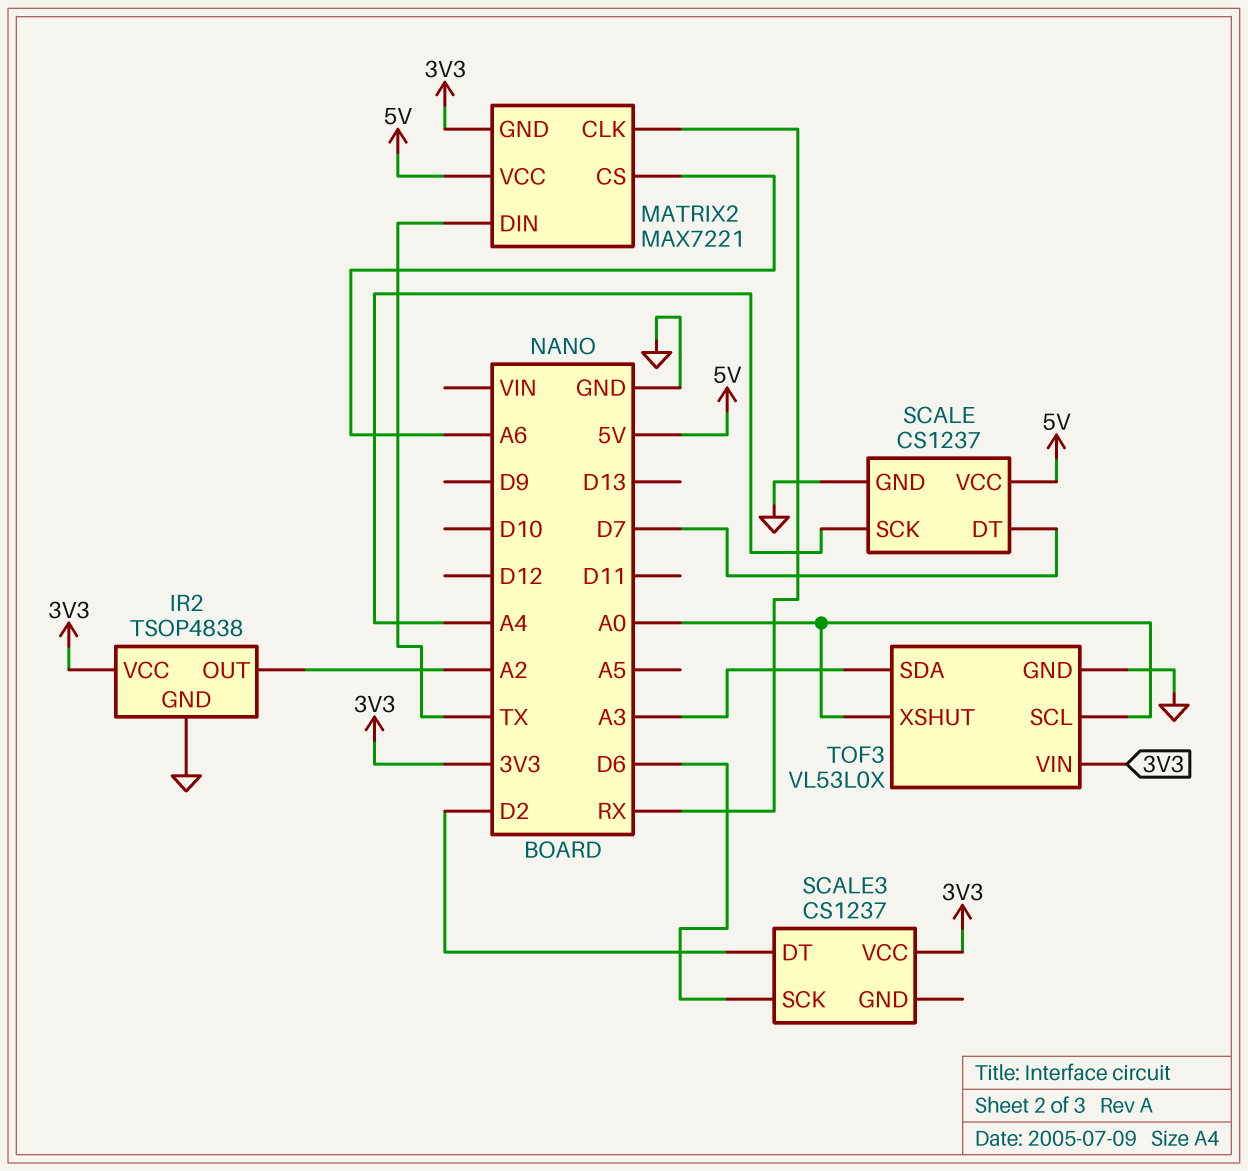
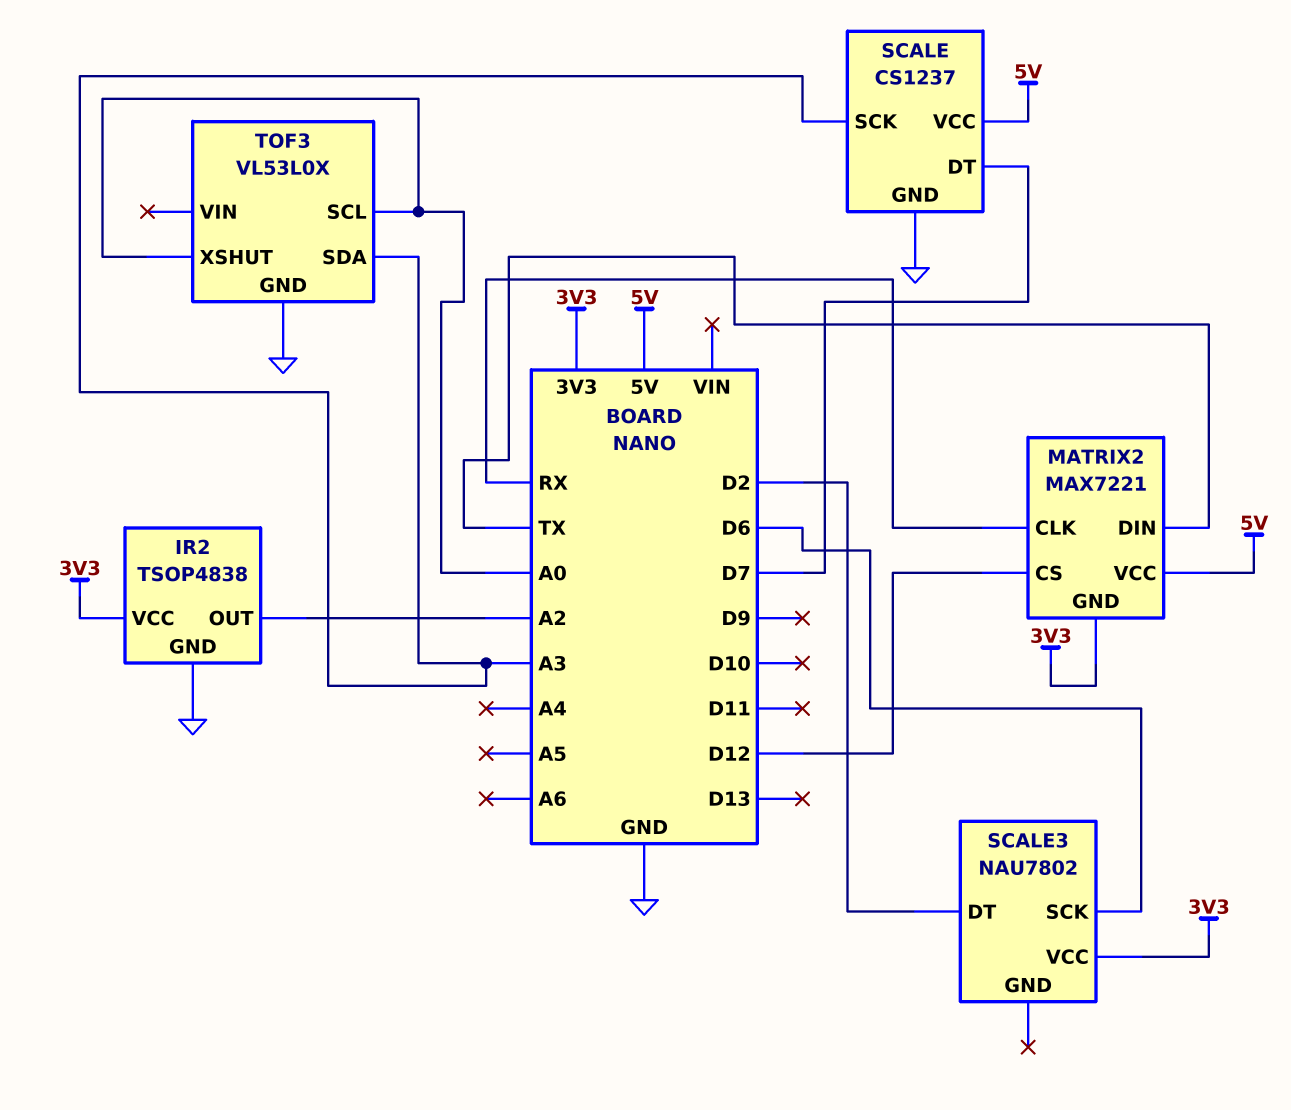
MATRIX2 pin CS: A6 -> D12
SCALE pin SCK: A4 -> A3
SCALE3: CS1237 -> NAU7802
TOF3 pin VIN: 3V3 -> none

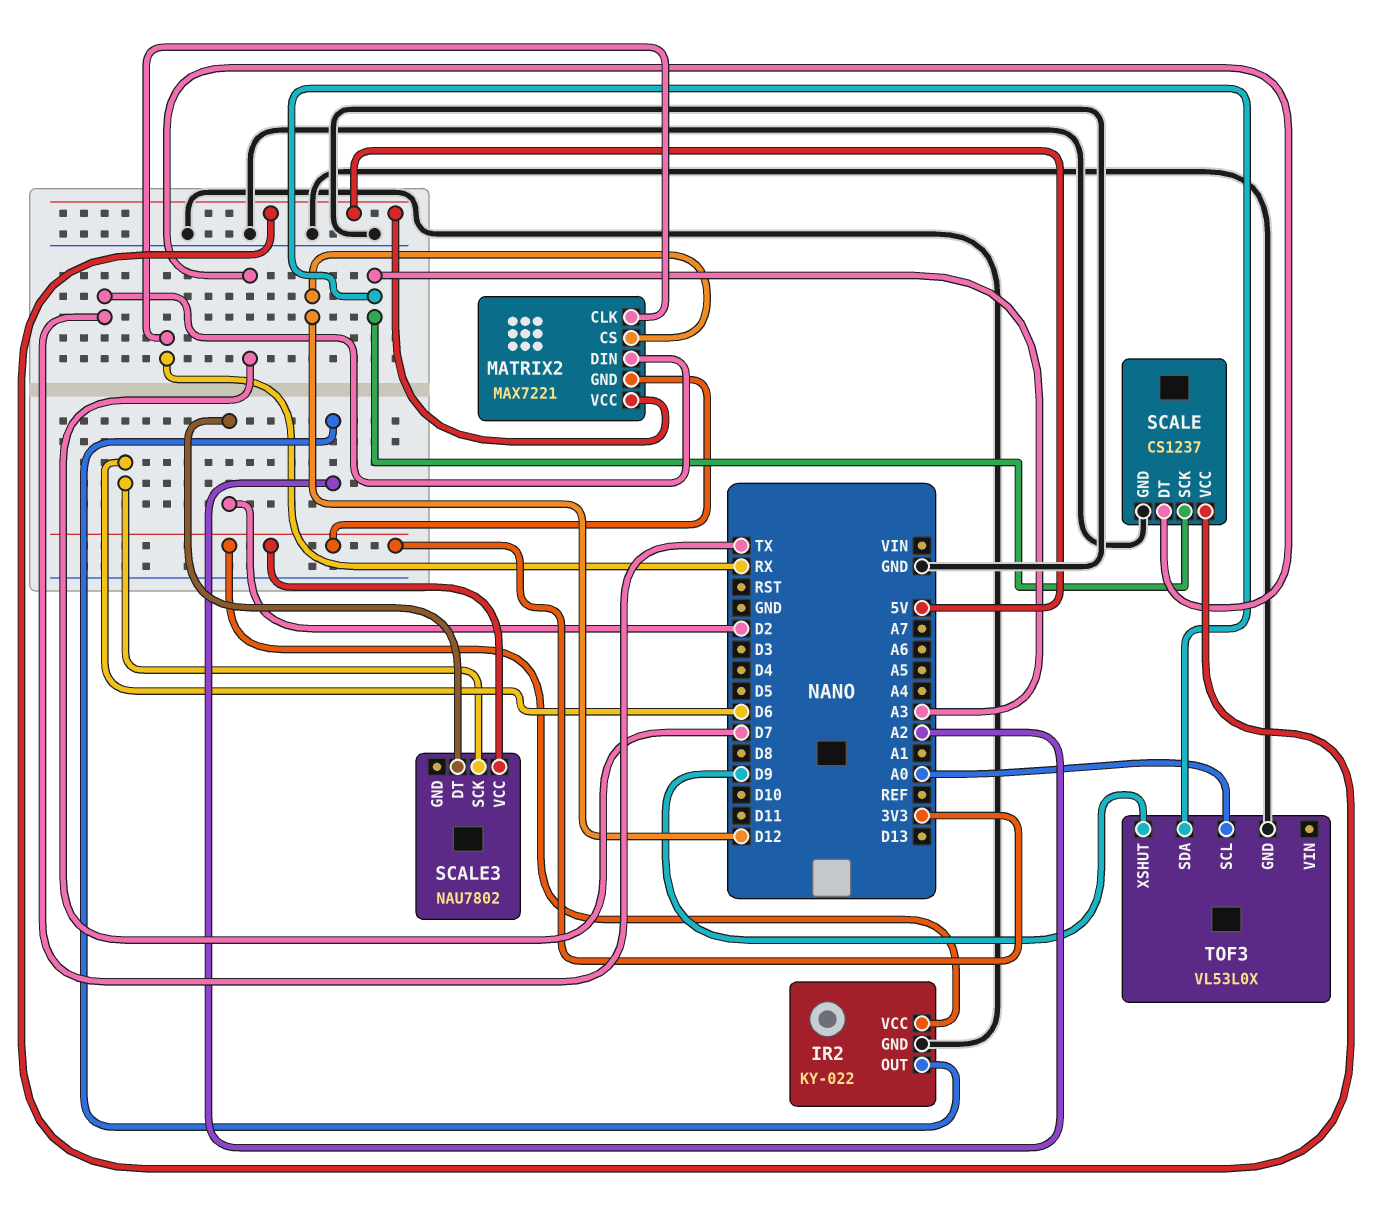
IR2: TSOP4838 -> KY-022
TOF3 pin XSHUT: A0 -> D9

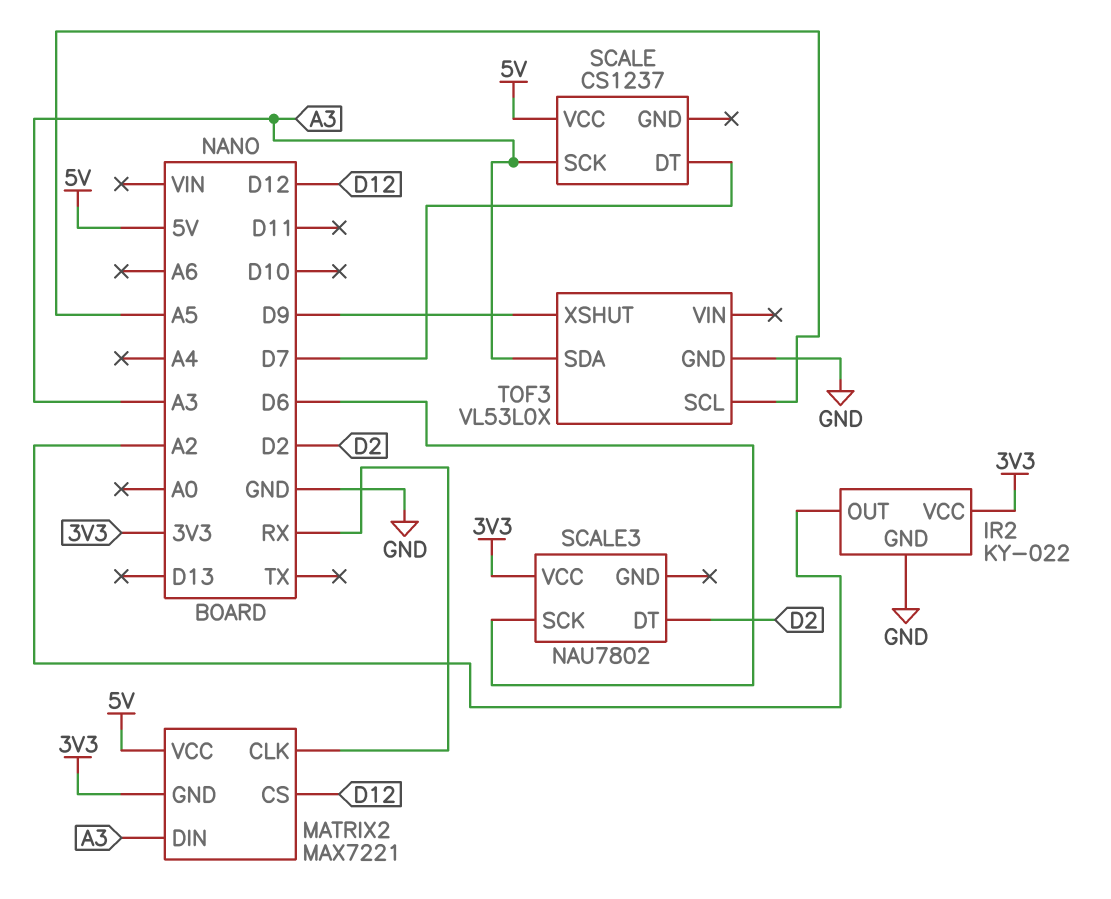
MATRIX2 pin DIN: TX -> A3
SCALE pin GND: GND -> none
TOF3 pin SCL: A0 -> A5

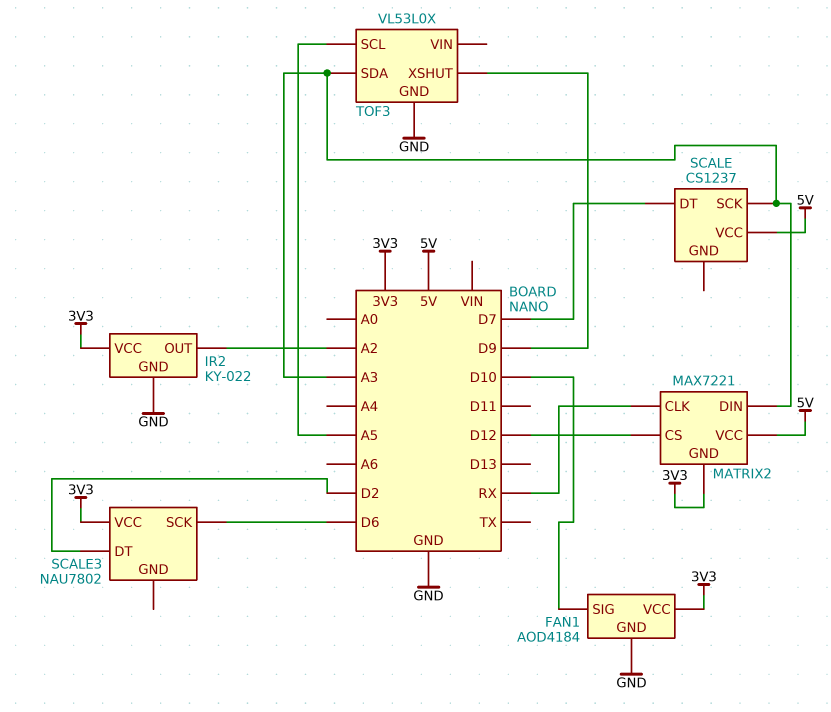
FAN1: none -> AOD4184
FAN1 pin GND: none -> GND
FAN1 pin SIG: none -> D10
FAN1 pin VCC: none -> 3V3

